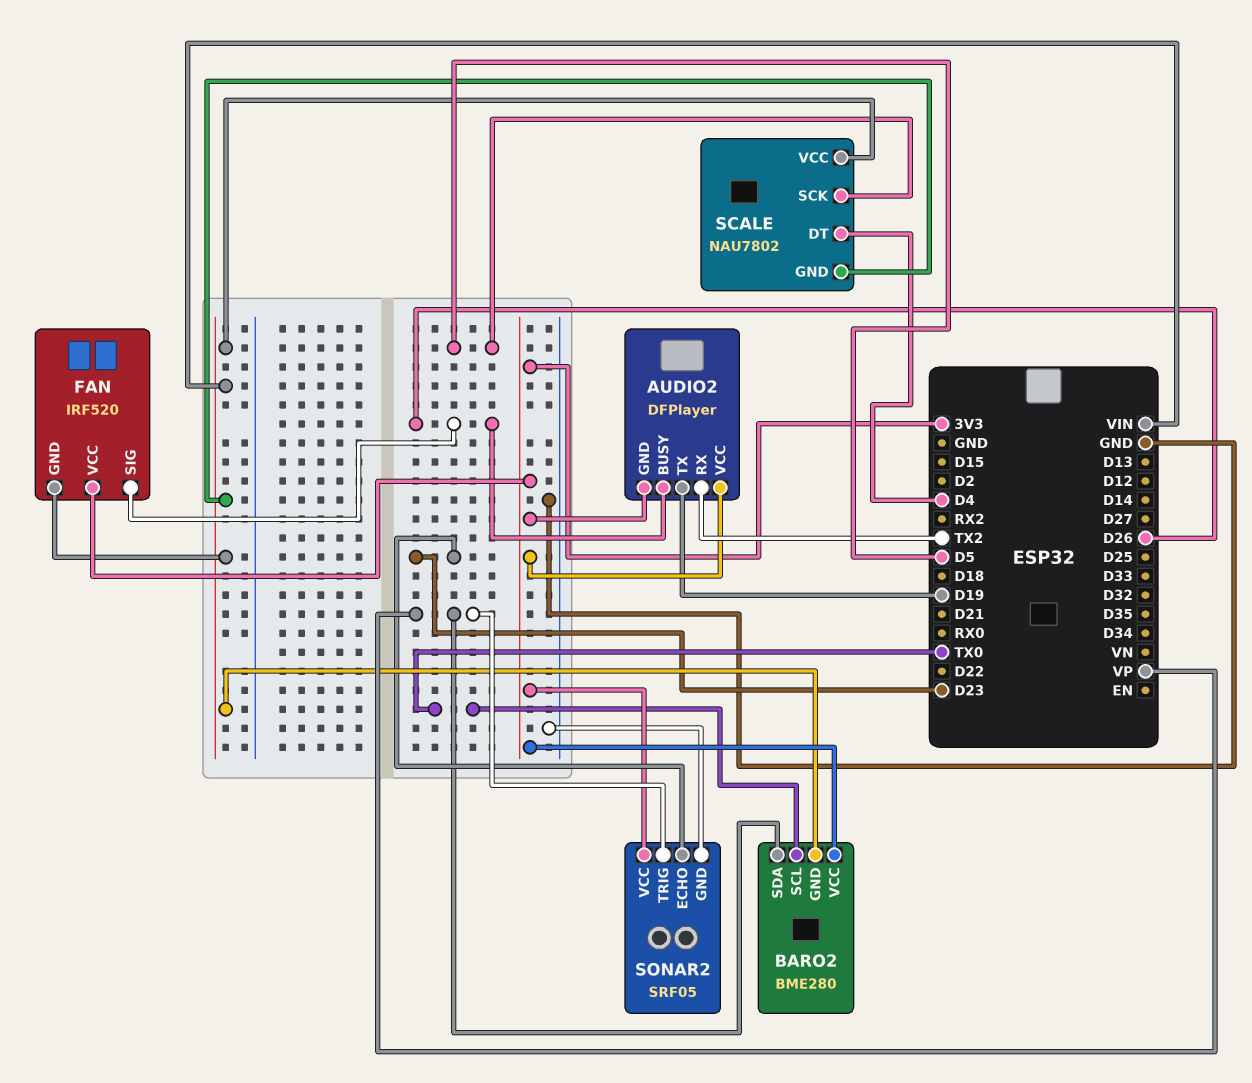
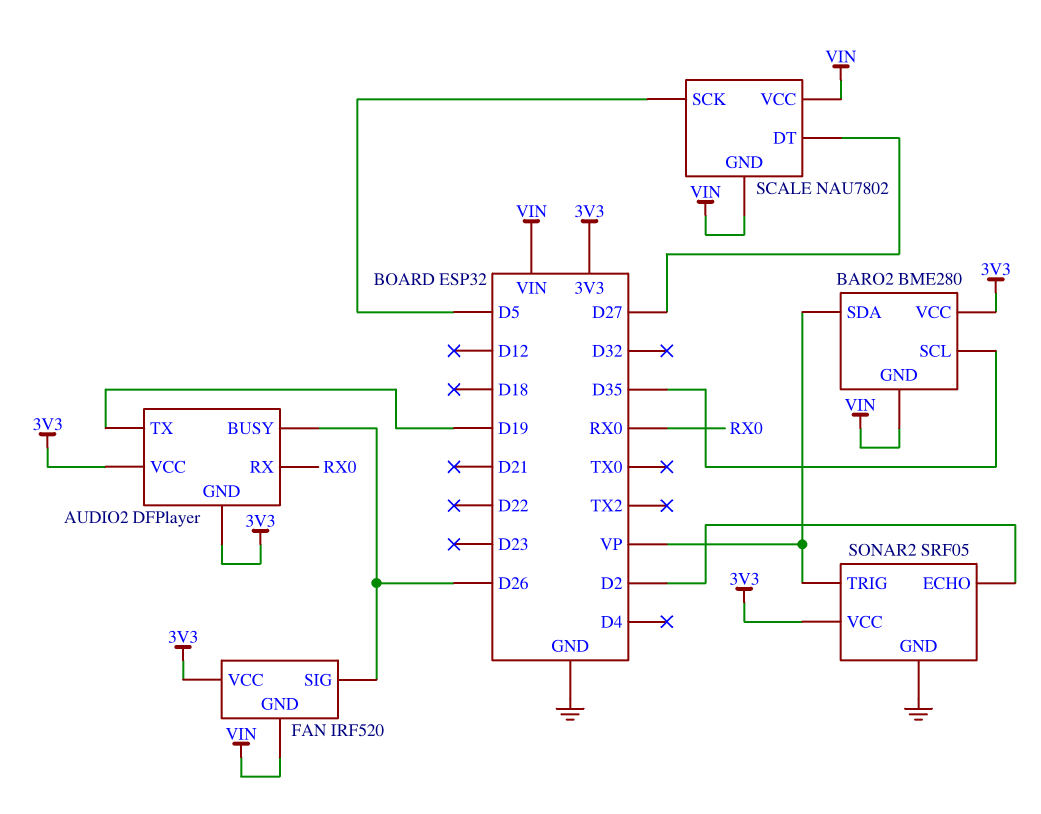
AUDIO2 pin RX: TX2 -> RX0
BARO2 pin SCL: TX0 -> D35
SCALE pin DT: D4 -> D27
SONAR2 pin ECHO: D23 -> D2

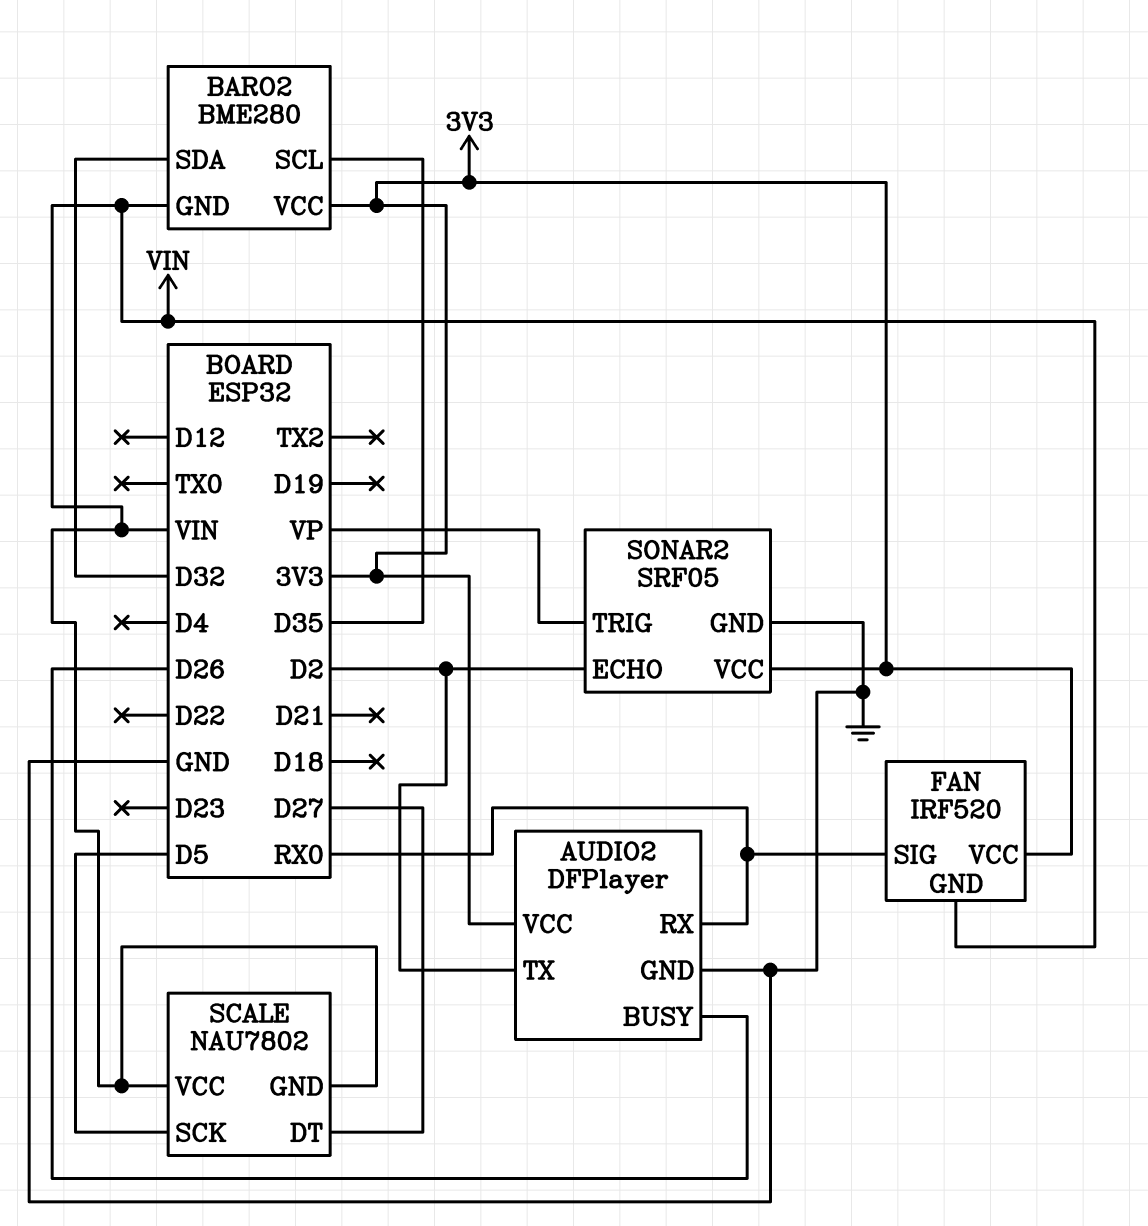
AUDIO2 pin GND: 3V3 -> GND
AUDIO2 pin TX: D19 -> D2
BARO2 pin SDA: VP -> D32
FAN pin SIG: D26 -> RX0

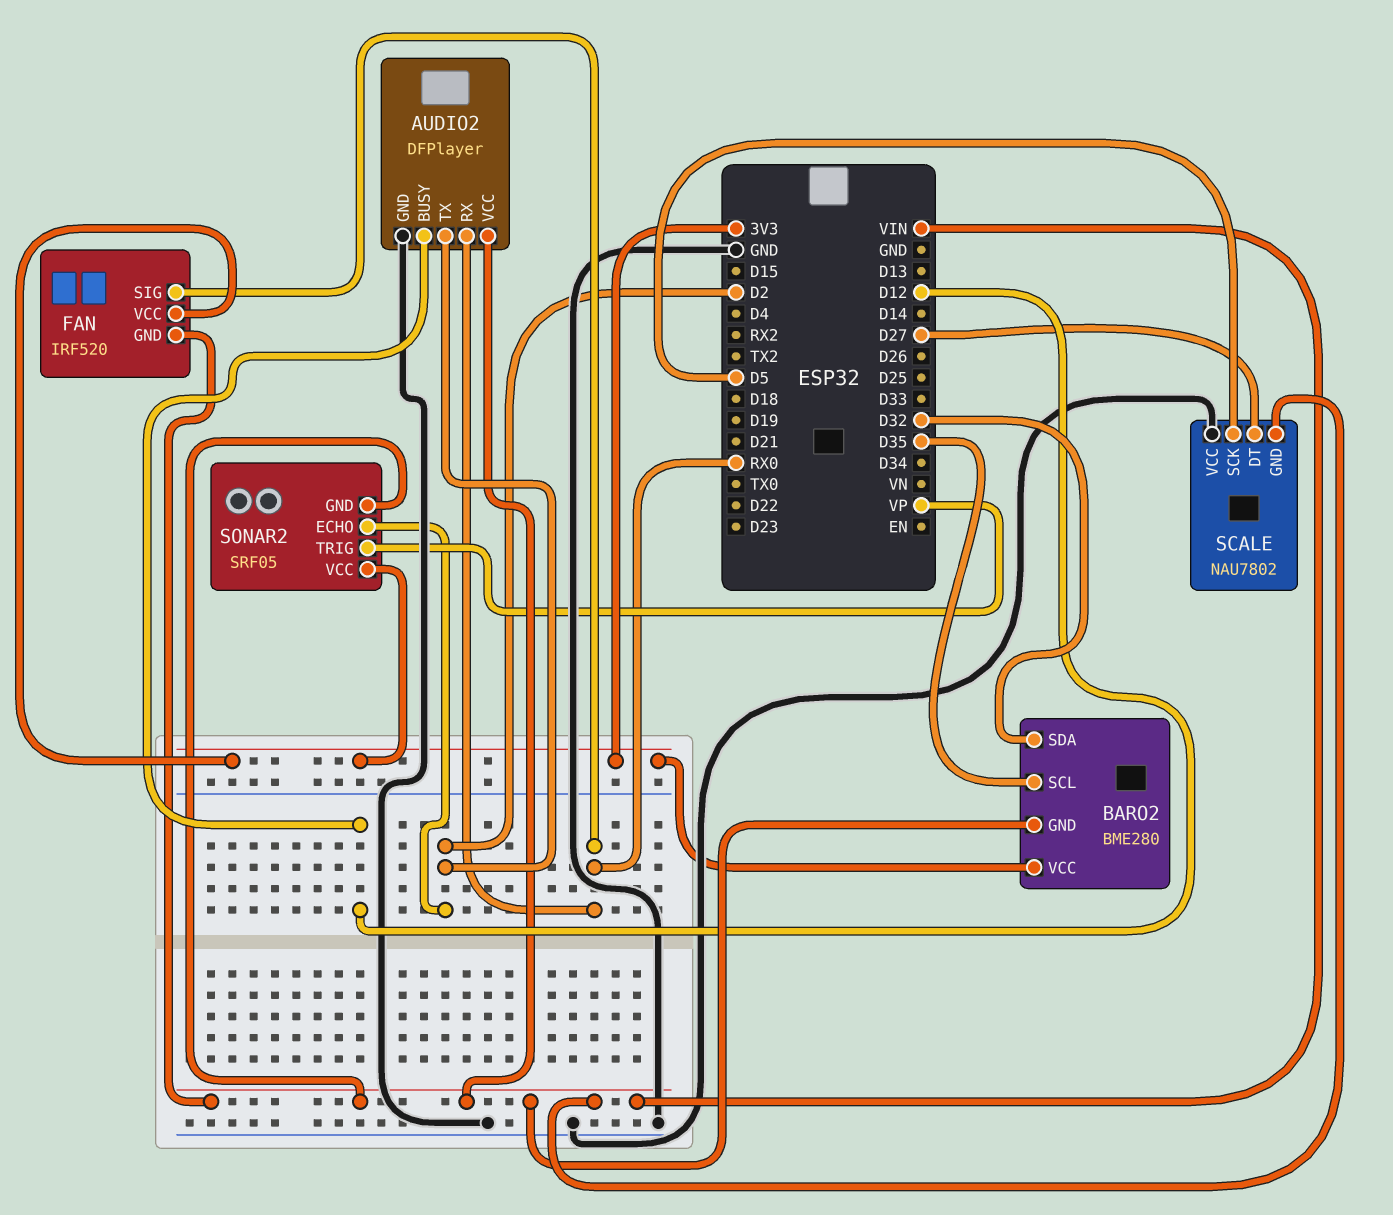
AUDIO2 pin BUSY: D26 -> D12
AUDIO2 pin VCC: 3V3 -> VIN
SCALE pin VCC: VIN -> GND
SONAR2 pin GND: GND -> VIN

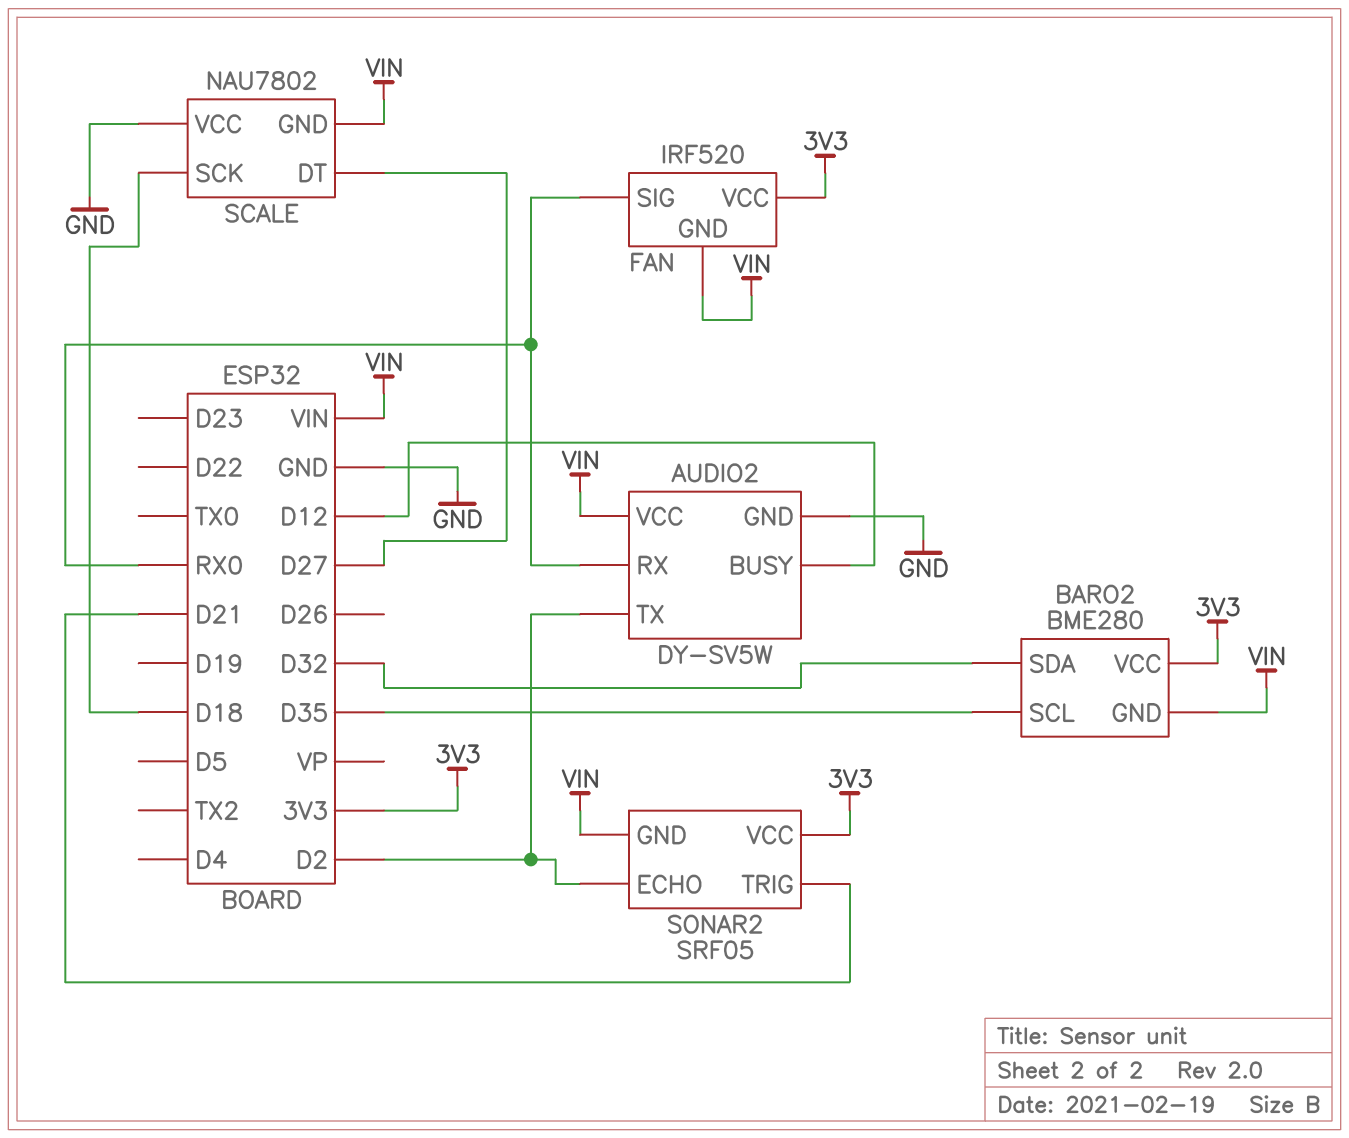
AUDIO2: DFPlayer -> DY-SV5W
SCALE pin SCK: D5 -> D18
SONAR2 pin TRIG: VP -> D21

